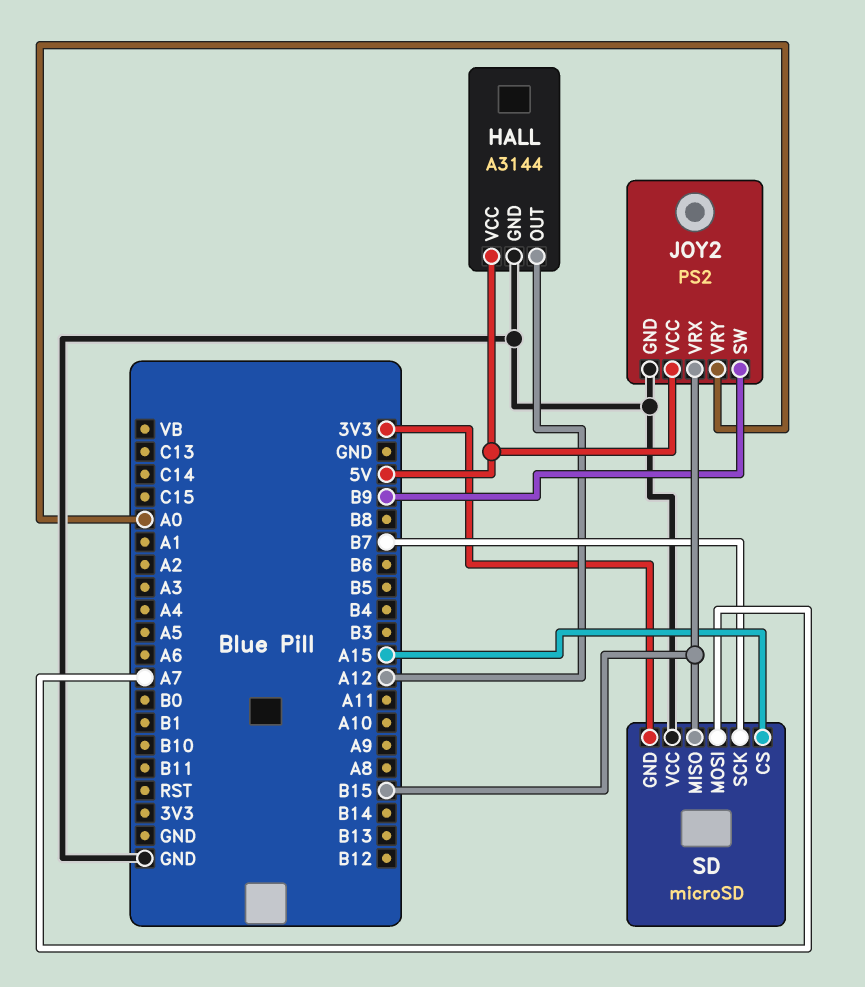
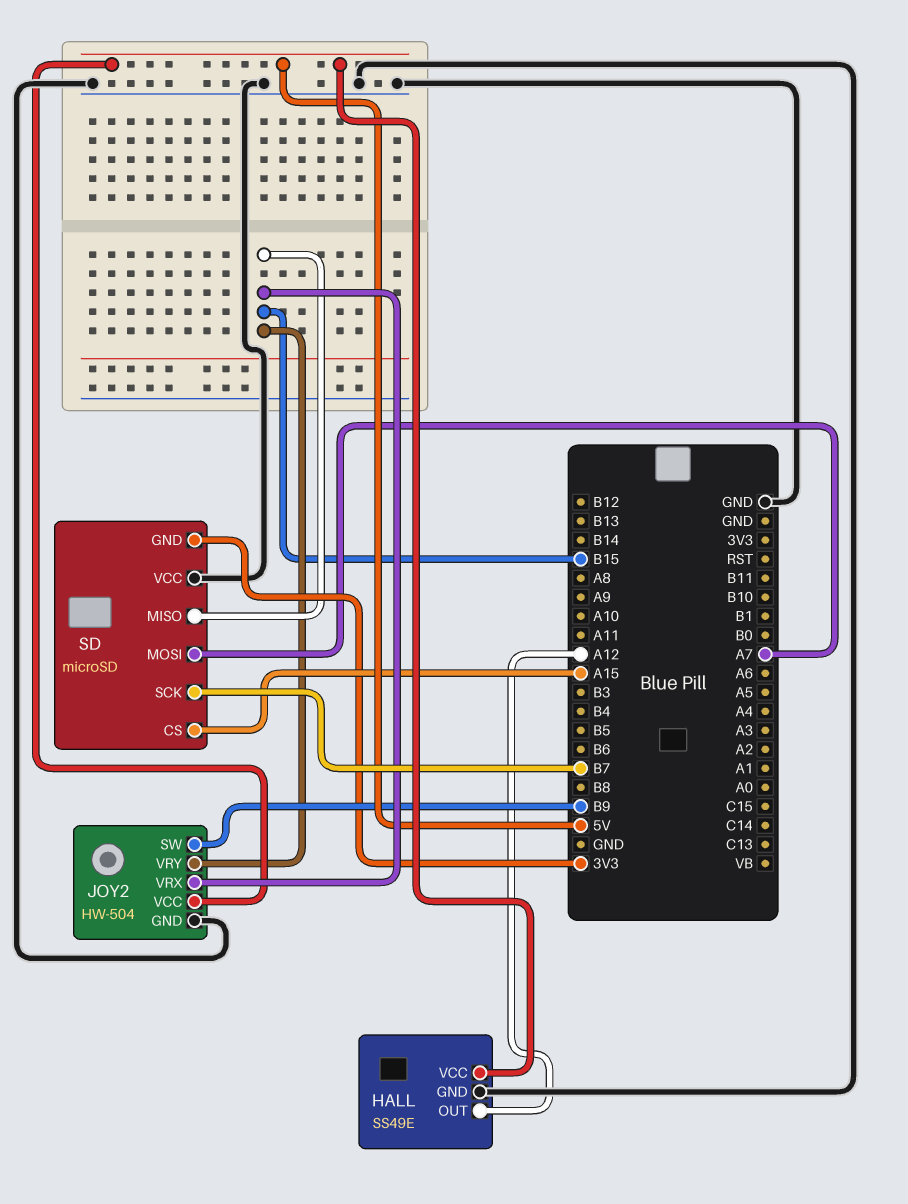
HALL: A3144 -> SS49E
JOY2: PS2 -> HW-504
JOY2 pin VRY: A0 -> B15

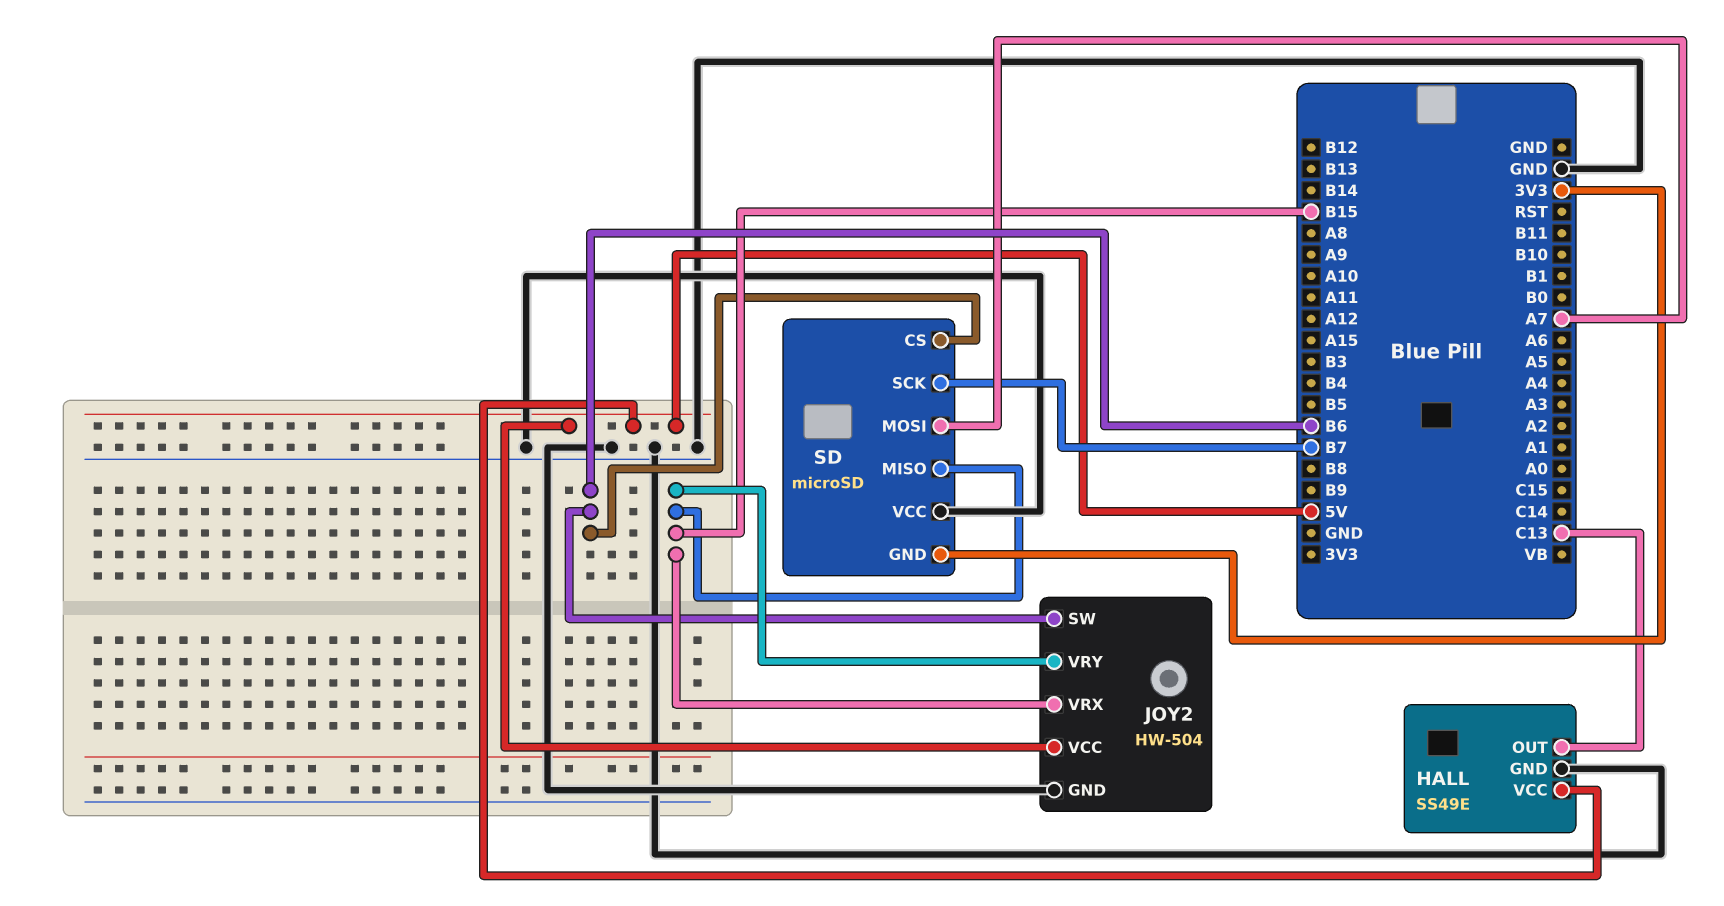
HALL pin OUT: A12 -> C13
JOY2 pin SW: B9 -> B6
SD pin CS: A15 -> B6

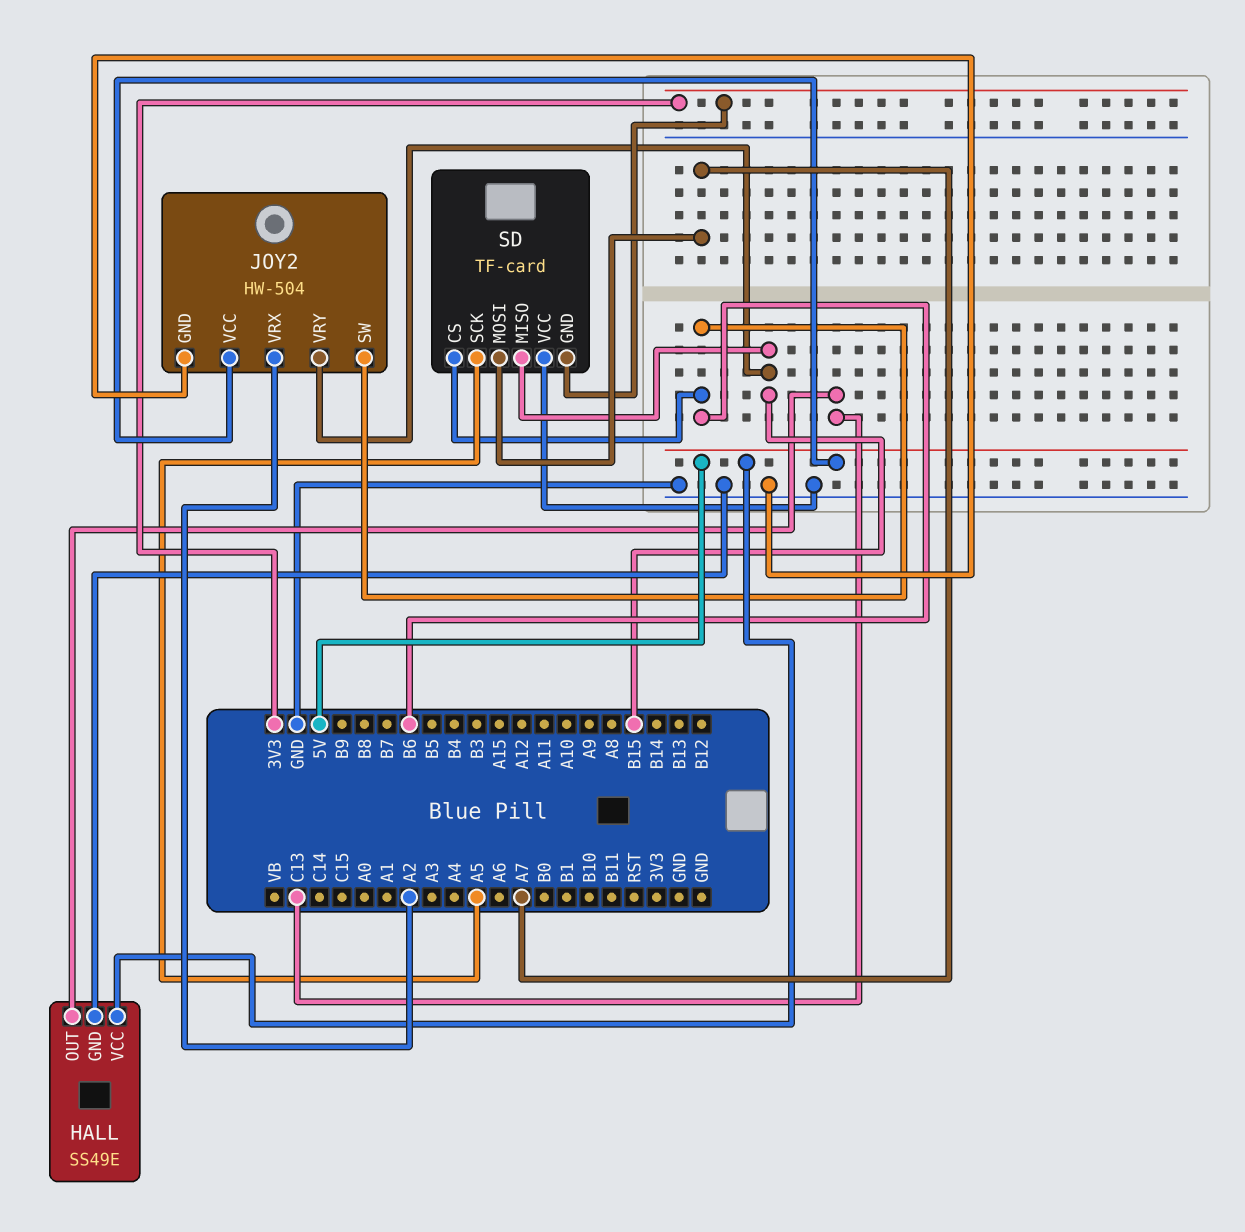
JOY2 pin VRX: B15 -> A2
SD: microSD -> TF-card
SD pin SCK: B7 -> A5

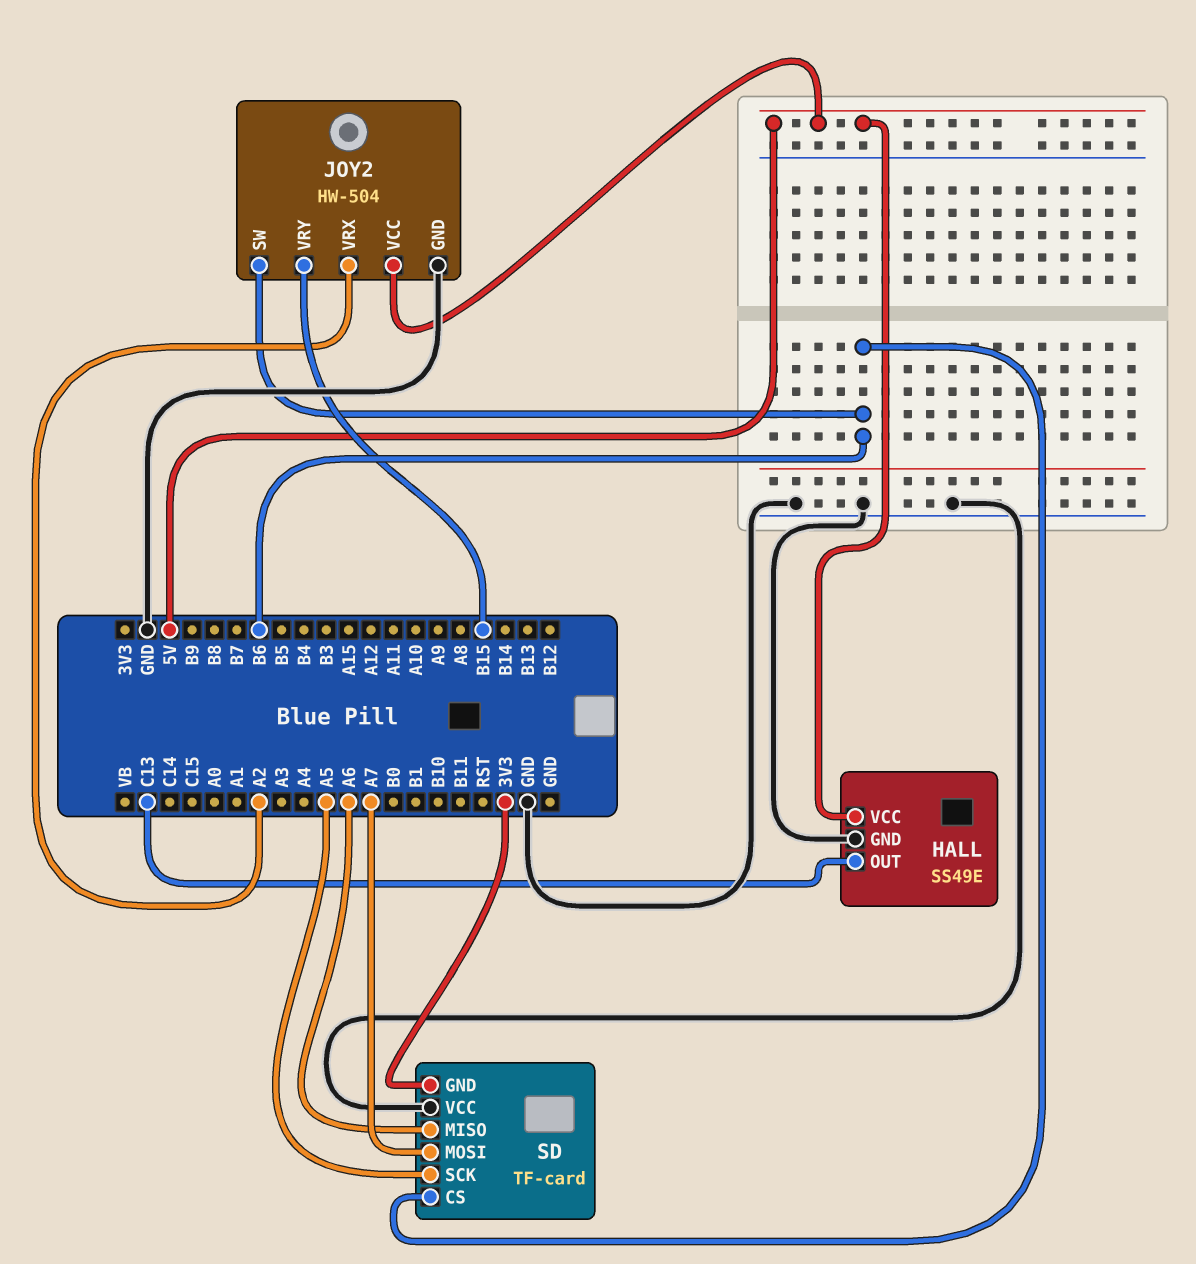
SD pin MISO: B15 -> A6

